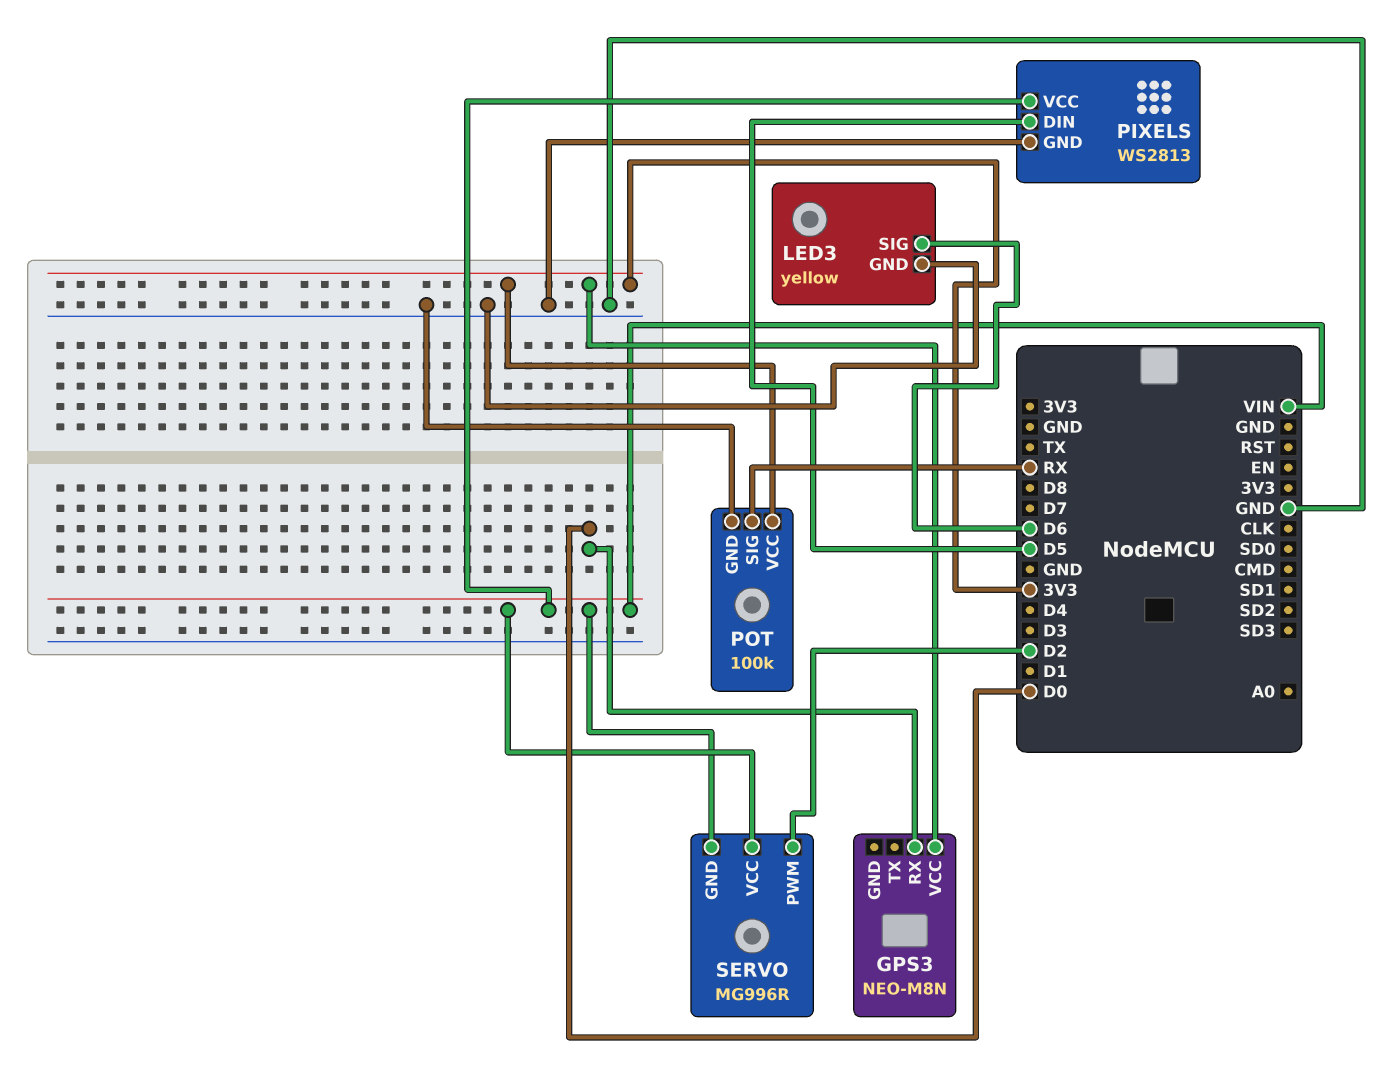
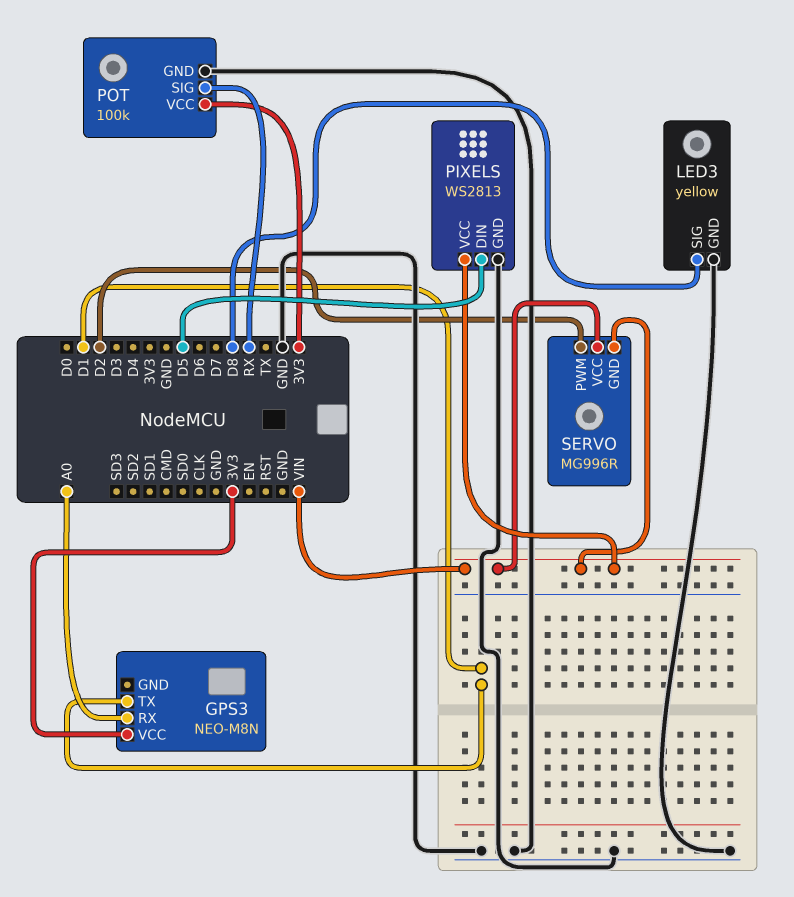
GPS3 pin RX: D0 -> A0
GPS3 pin TX: none -> D1
LED3 pin SIG: D6 -> D8

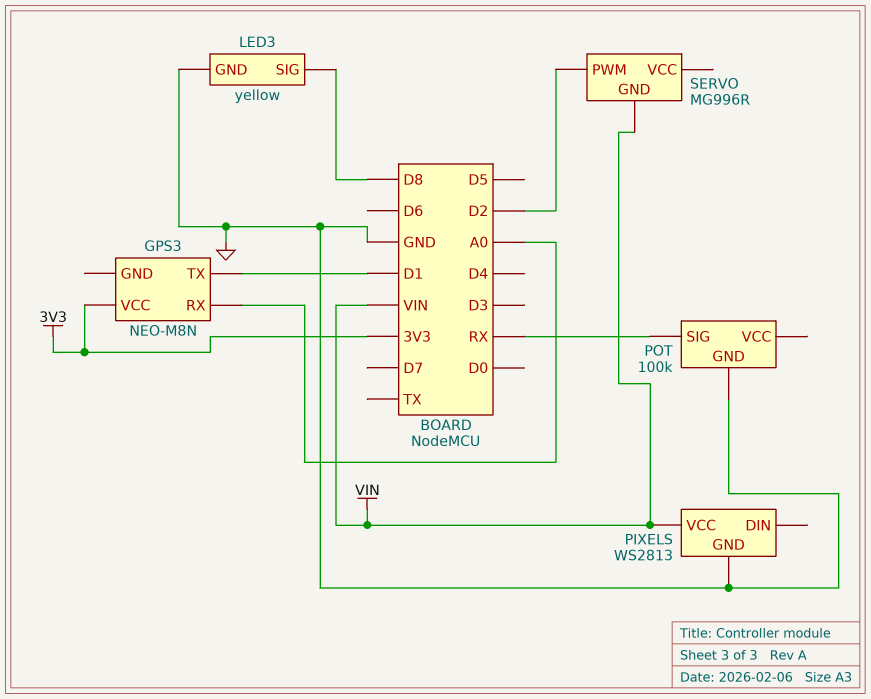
PIXELS pin DIN: D5 -> none
POT pin VCC: 3V3 -> none
SERVO pin VCC: VIN -> none

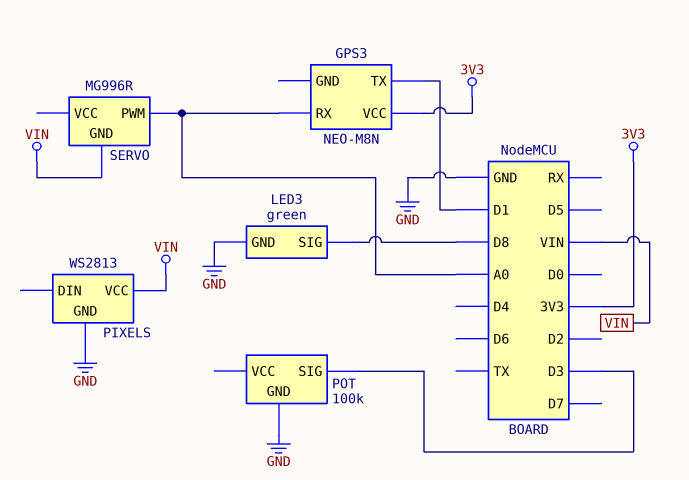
LED3: yellow -> green
POT pin SIG: RX -> D3
SERVO pin PWM: D2 -> A0

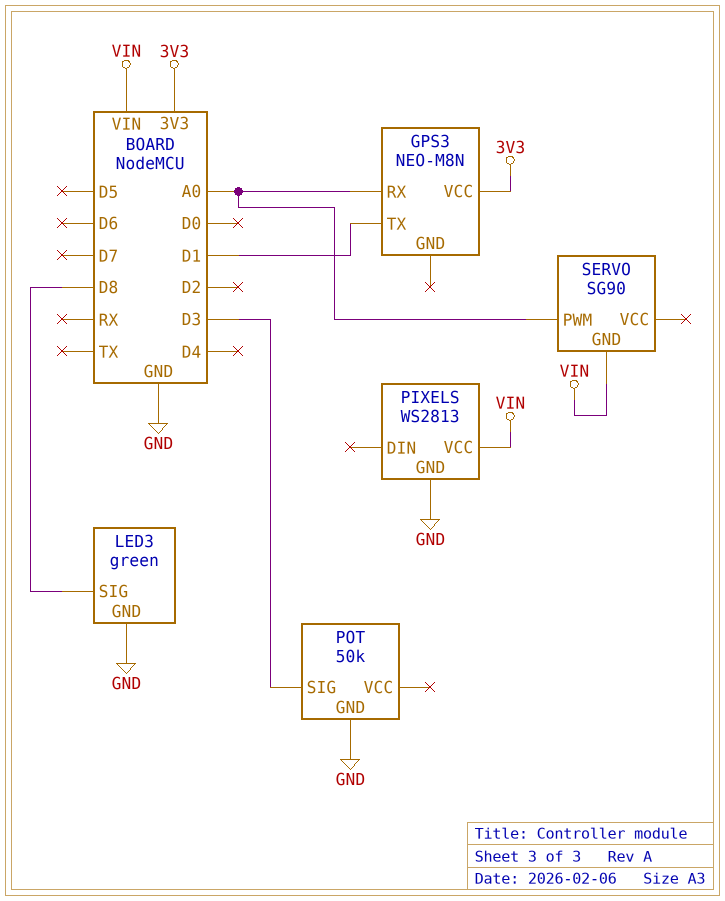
POT: 100k -> 50k
SERVO: MG996R -> SG90

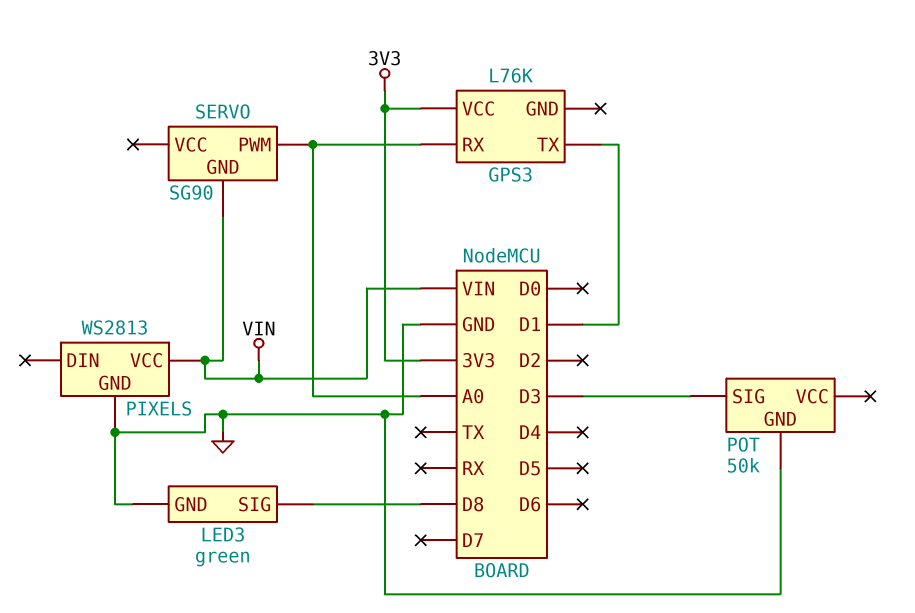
GPS3: NEO-M8N -> L76K

